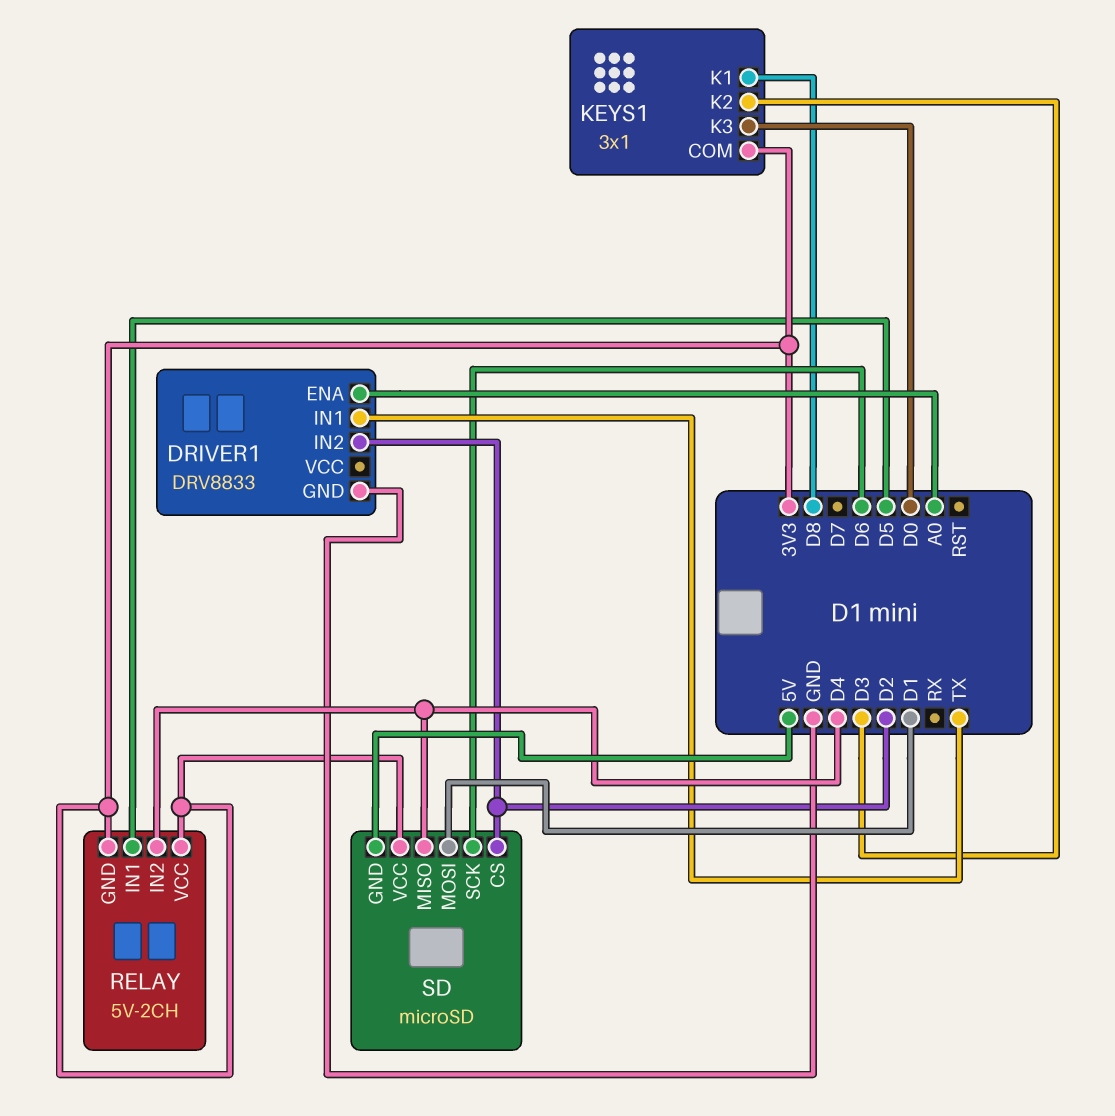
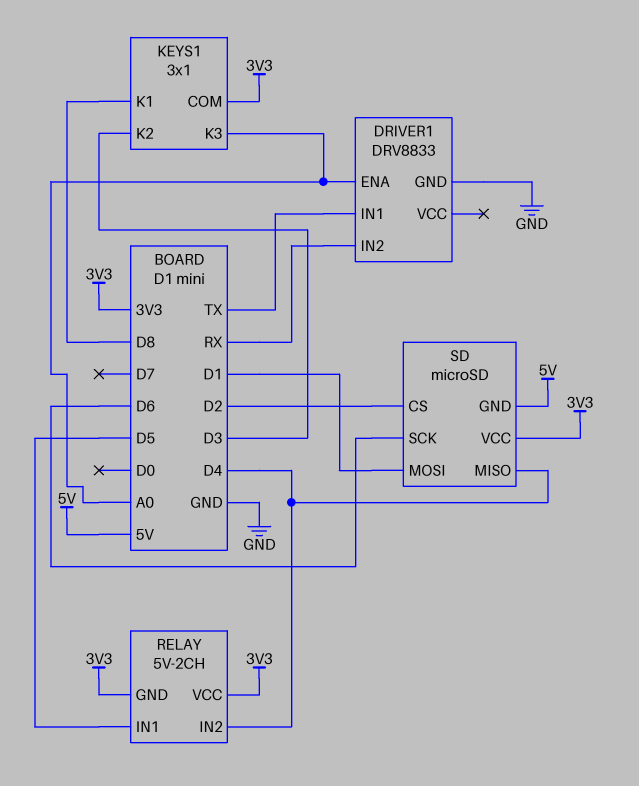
DRIVER1 pin IN2: D2 -> RX
KEYS1 pin K3: D0 -> A0

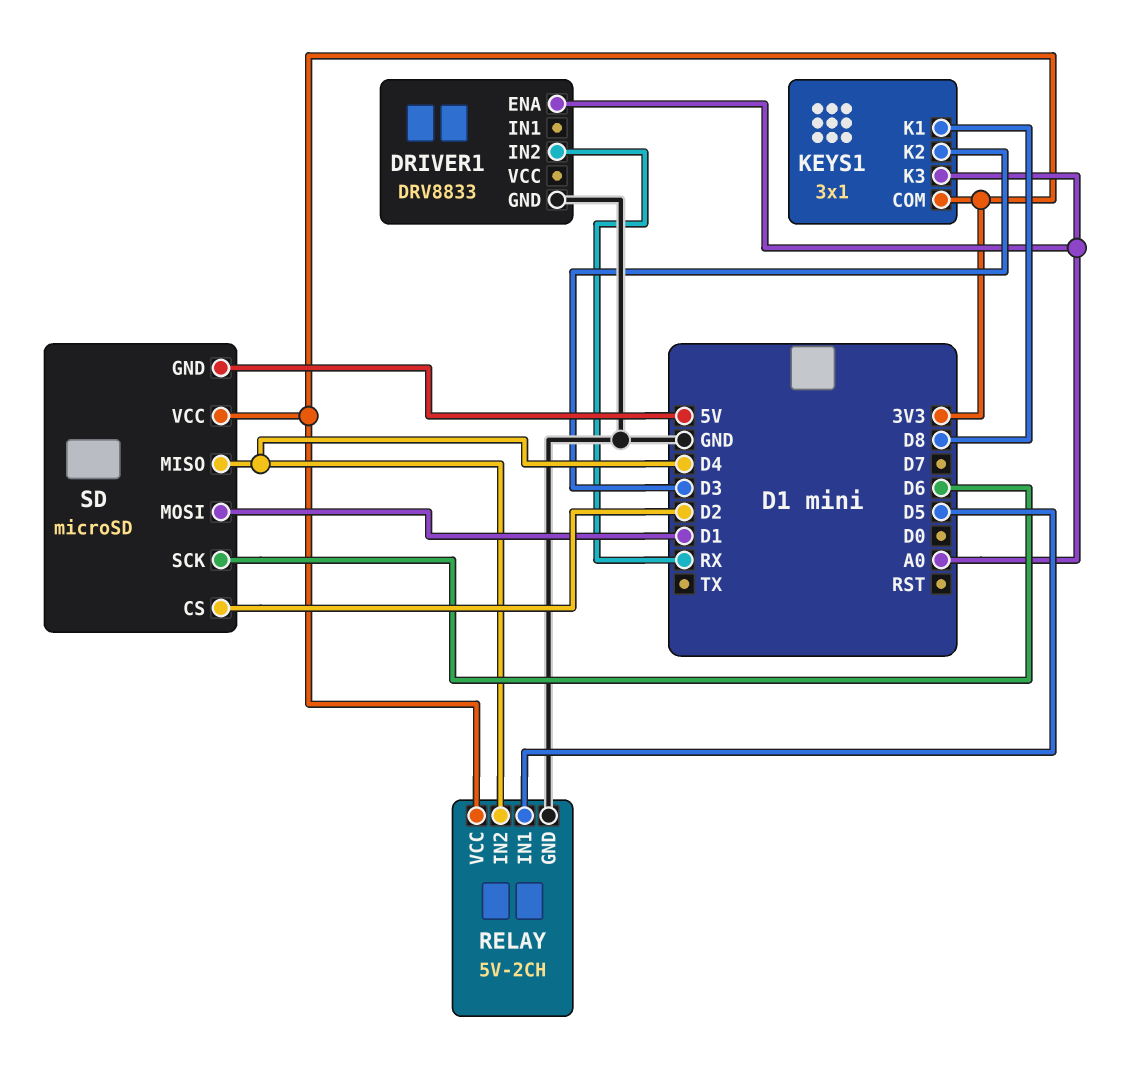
DRIVER1 pin IN1: TX -> none
RELAY pin GND: 3V3 -> GND

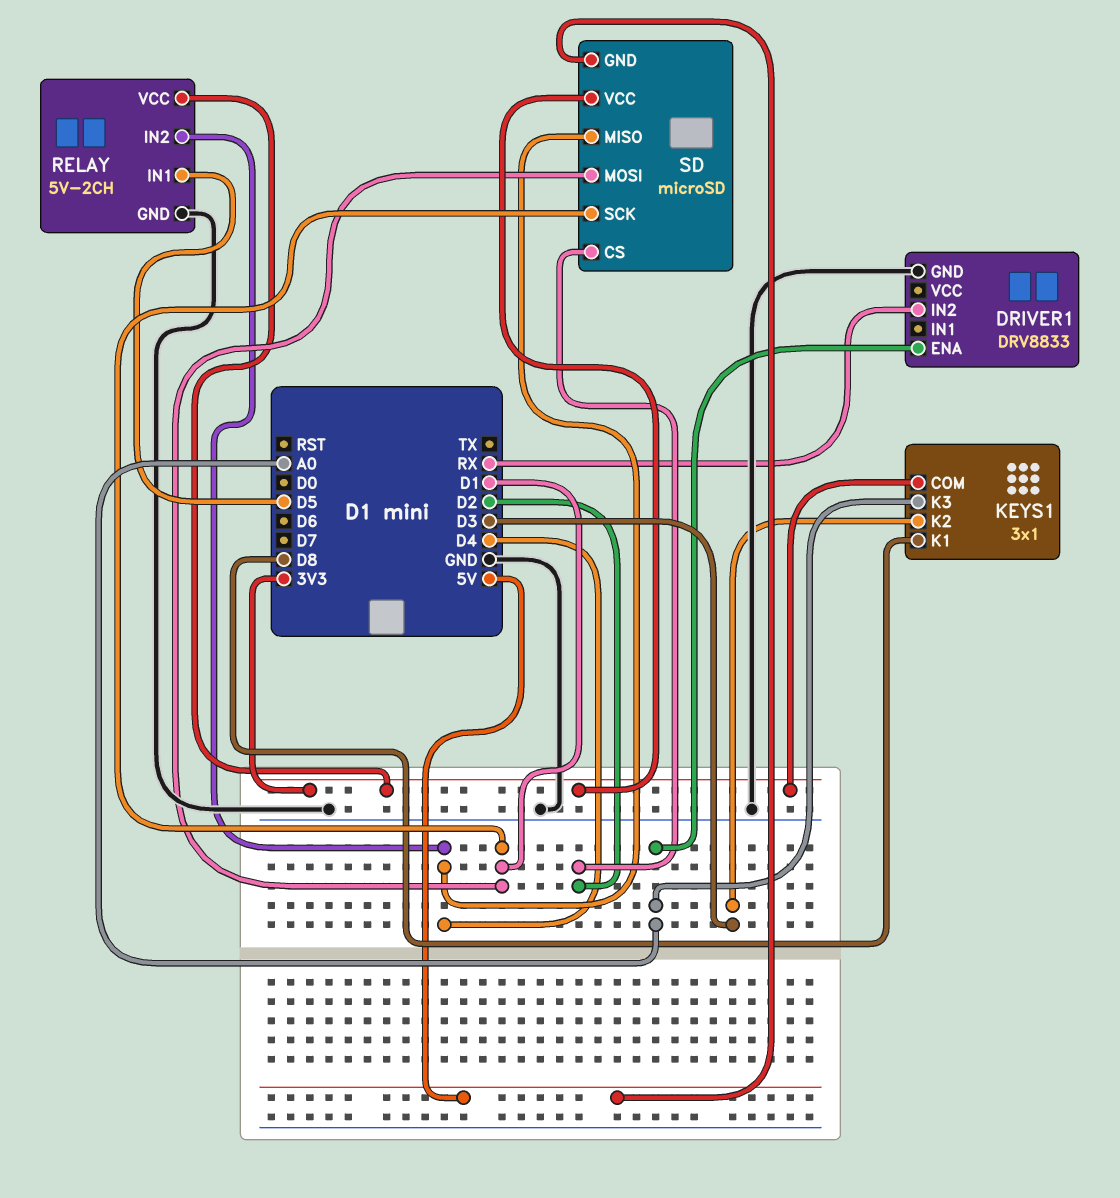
SD pin SCK: D6 -> D1

